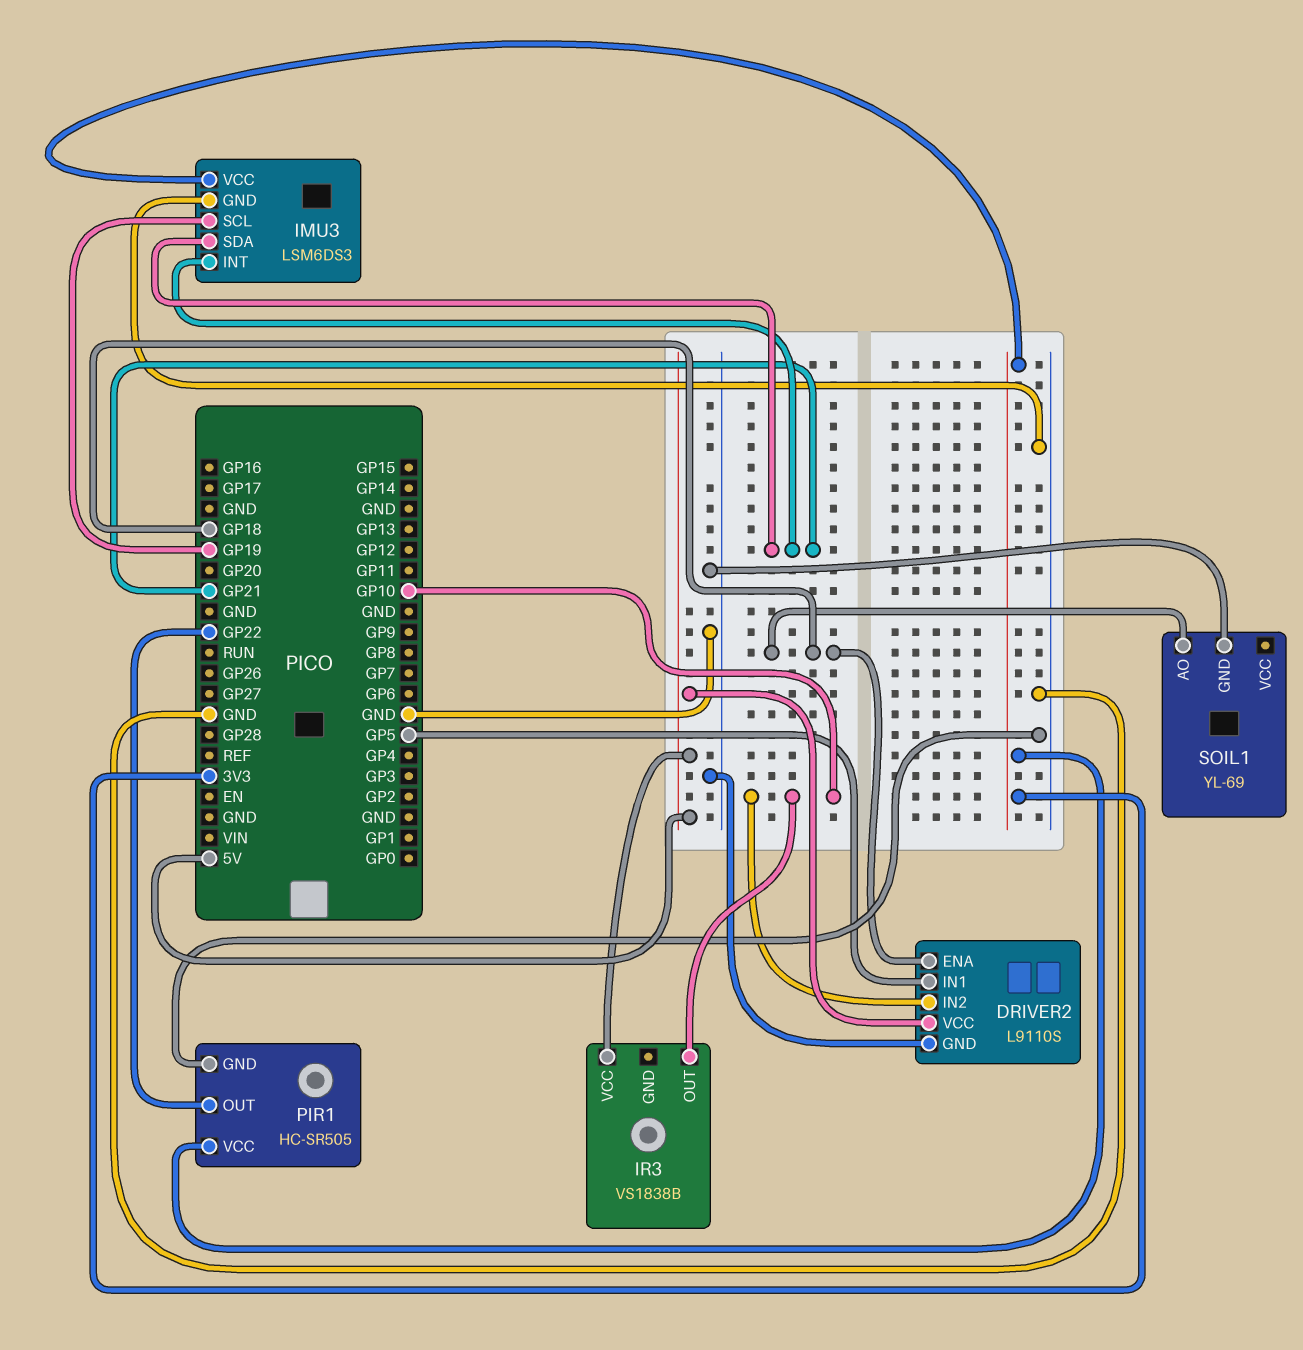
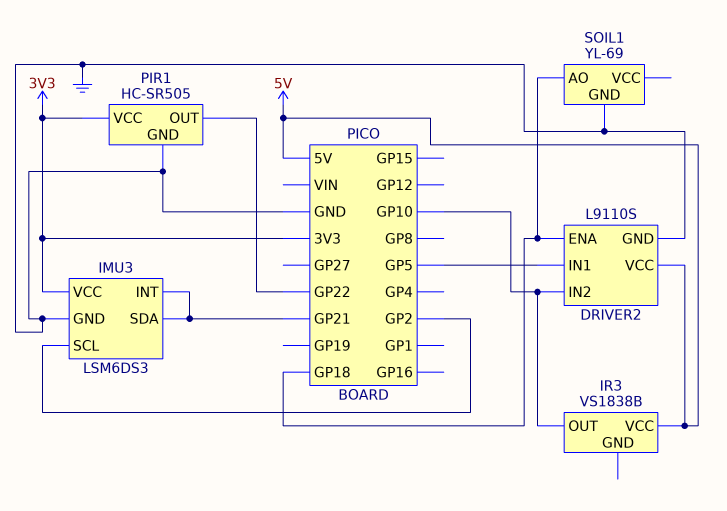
IMU3 pin SCL: GP19 -> GP2

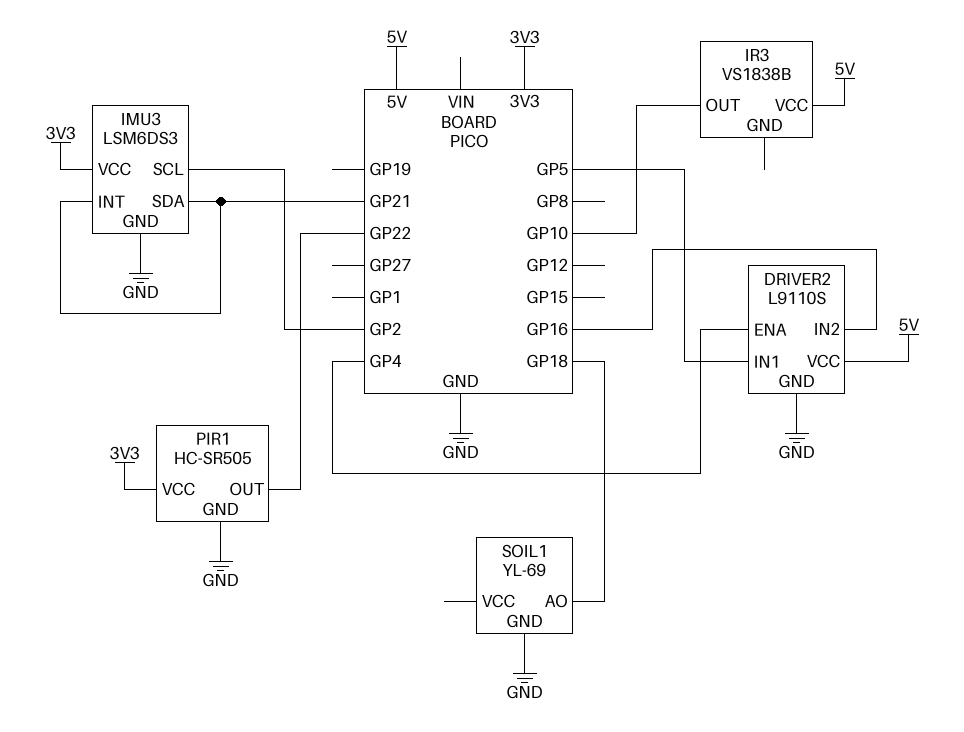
DRIVER2 pin ENA: GP18 -> GP4
DRIVER2 pin IN2: GP10 -> GP16

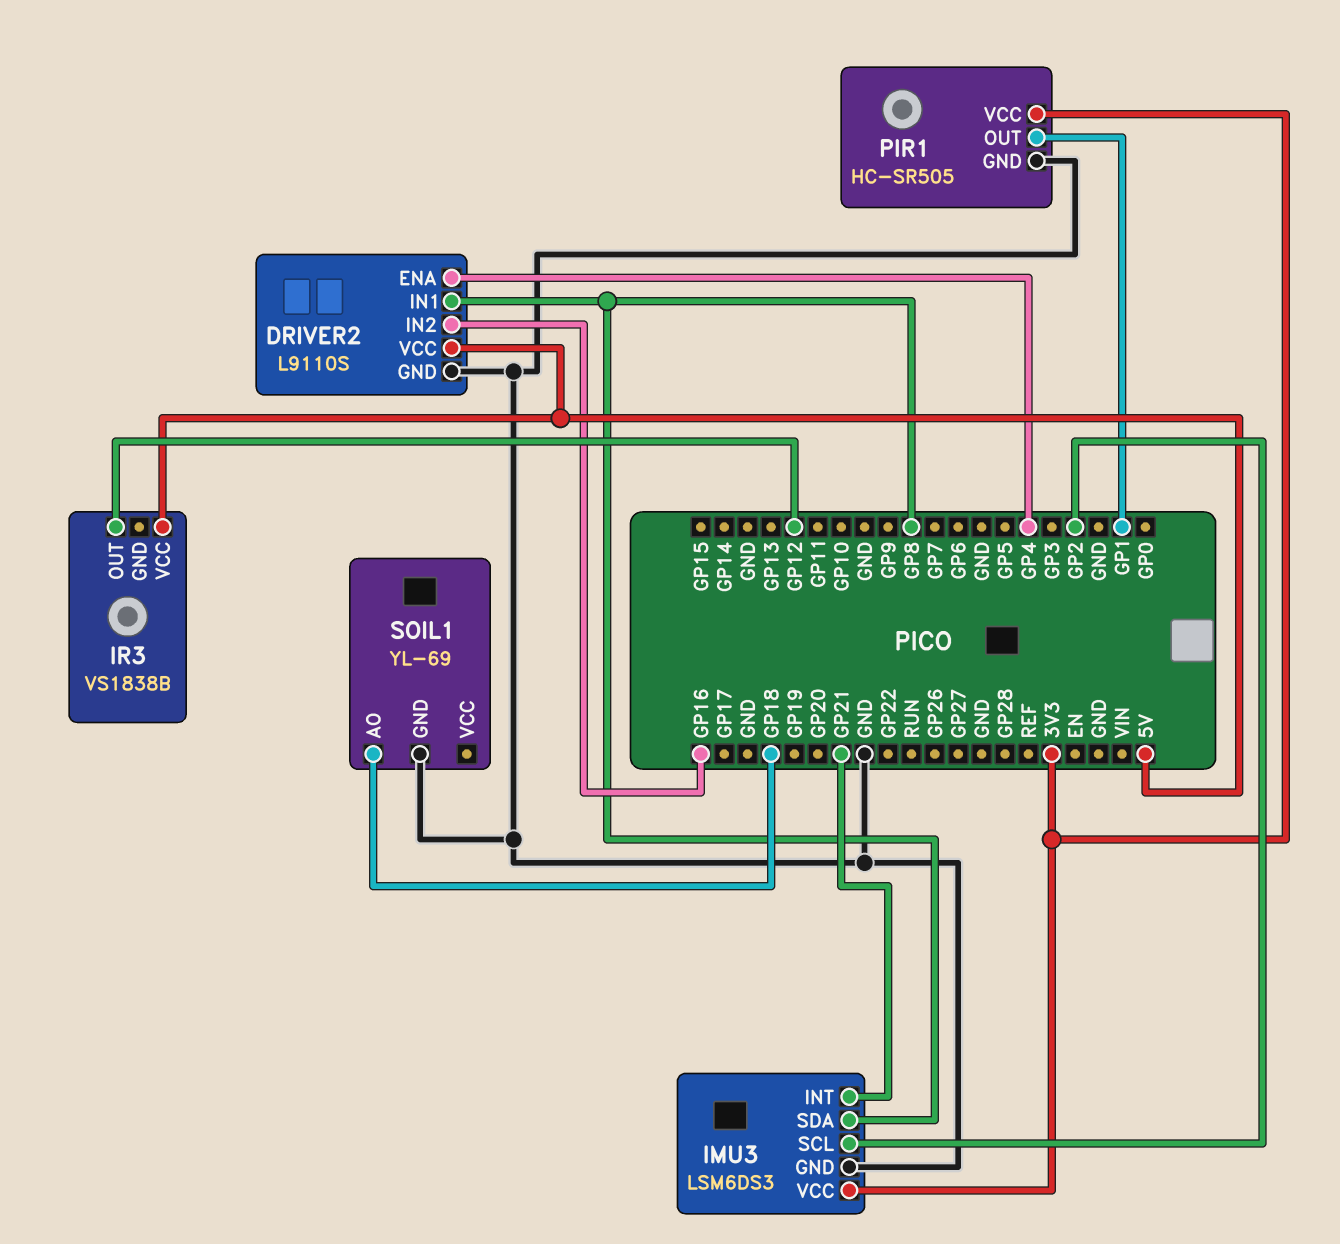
DRIVER2 pin IN1: GP5 -> GP8
IMU3 pin SDA: GP21 -> GP8
IR3 pin OUT: GP10 -> GP12
PIR1 pin OUT: GP22 -> GP1

